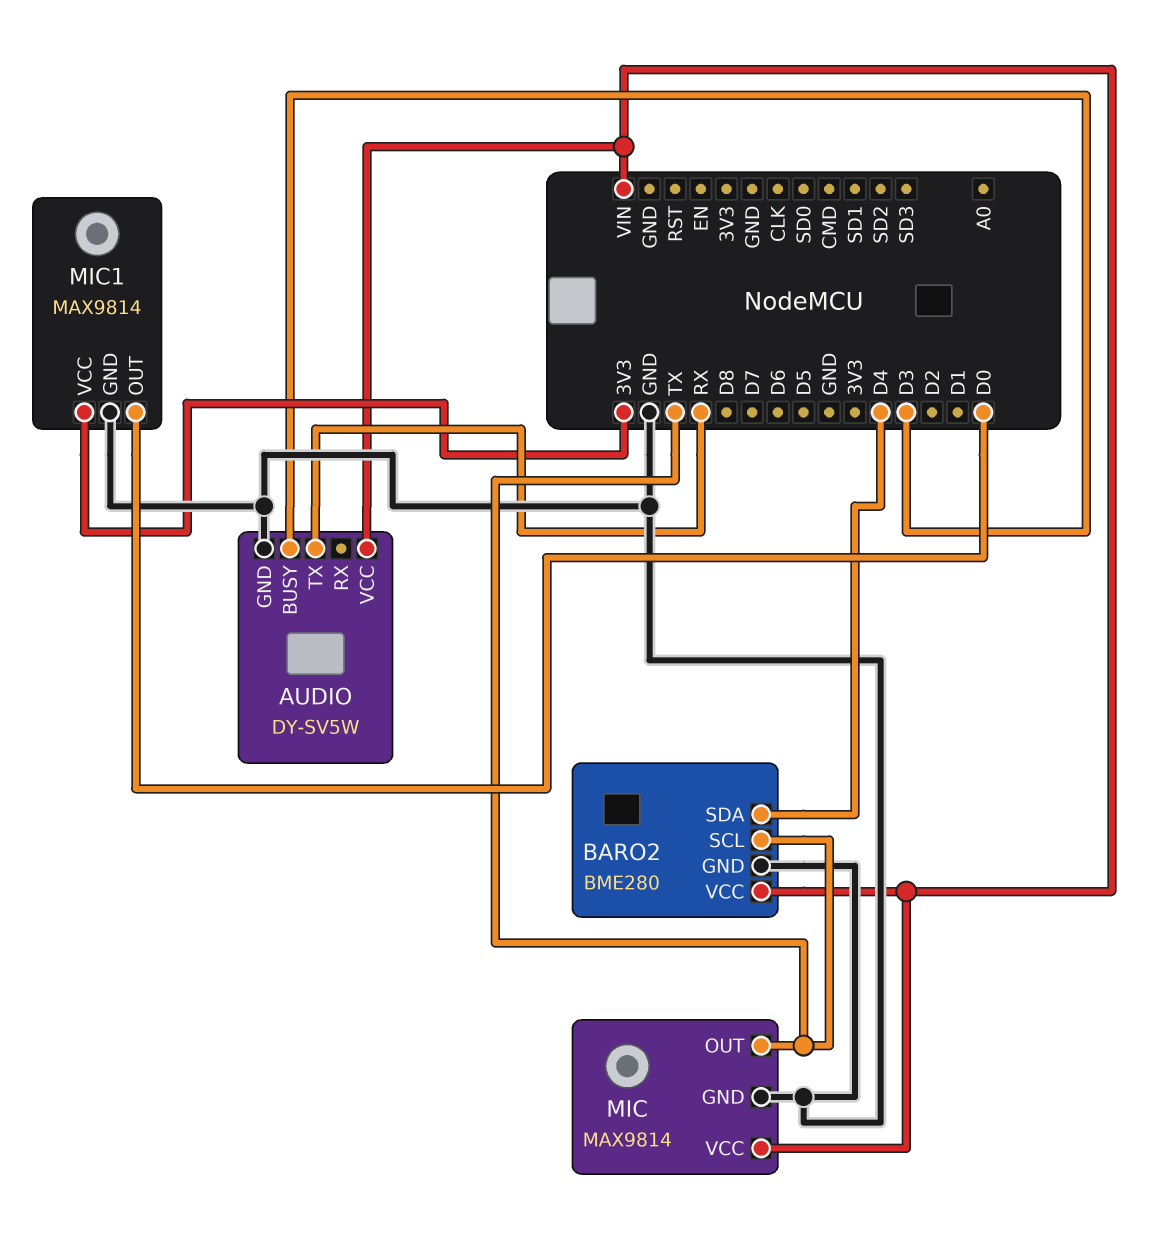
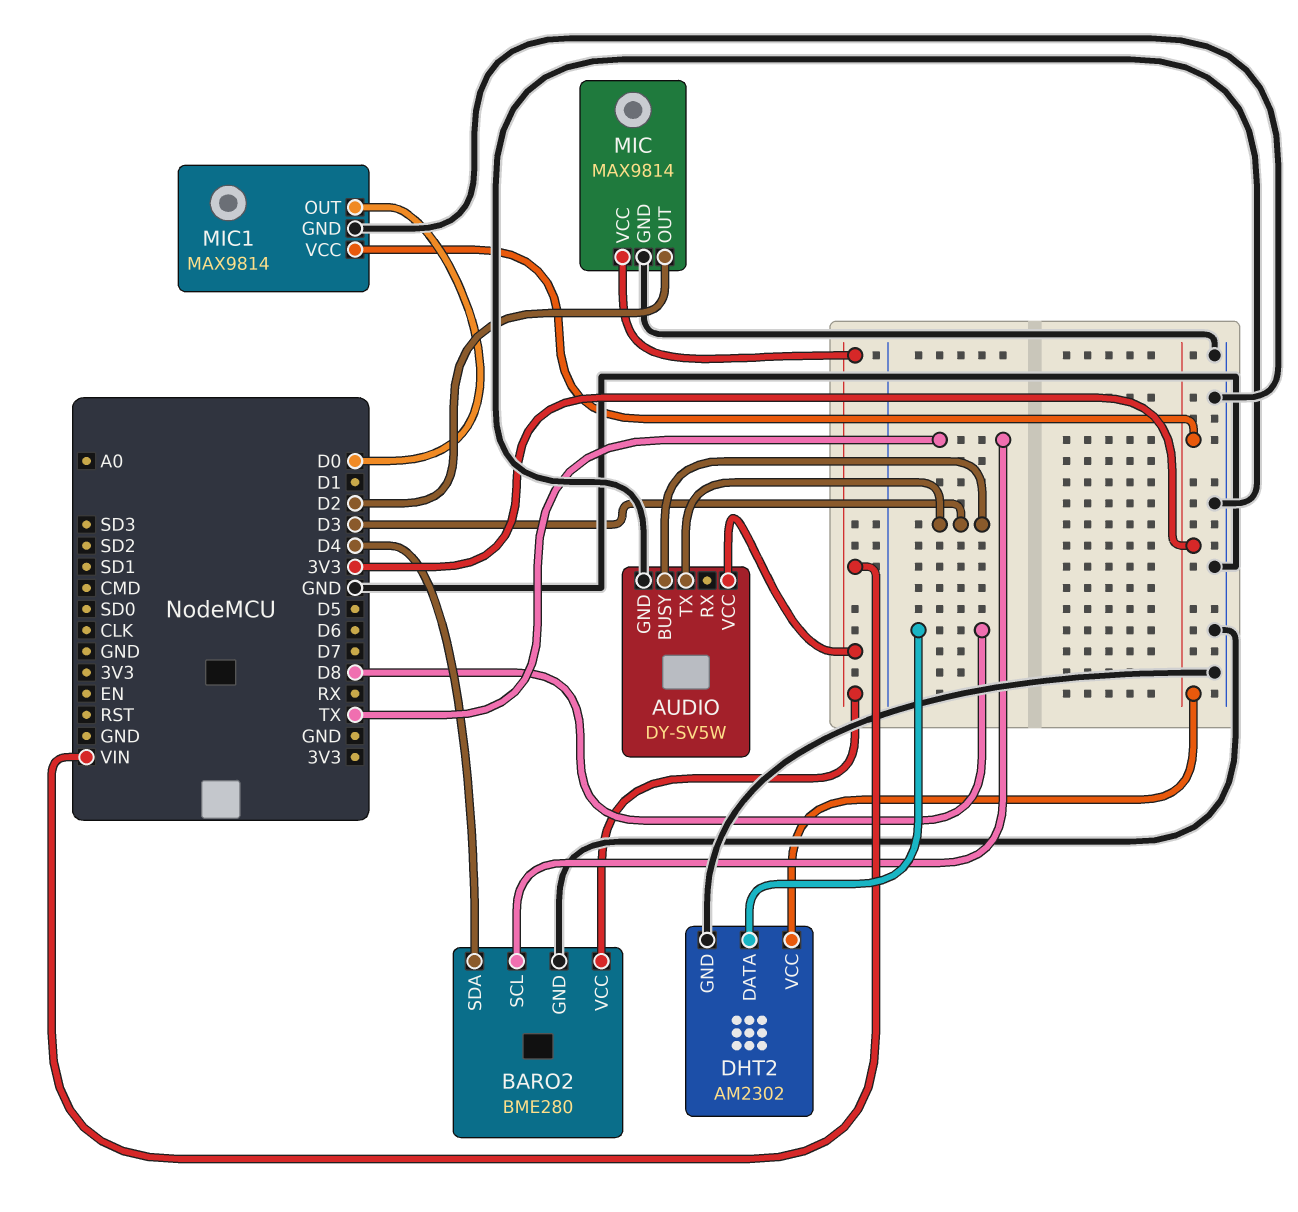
AUDIO pin TX: RX -> D3
DHT2: none -> AM2302
DHT2 pin DATA: none -> D8
DHT2 pin GND: none -> GND
DHT2 pin VCC: none -> 3V3
MIC pin OUT: TX -> D2

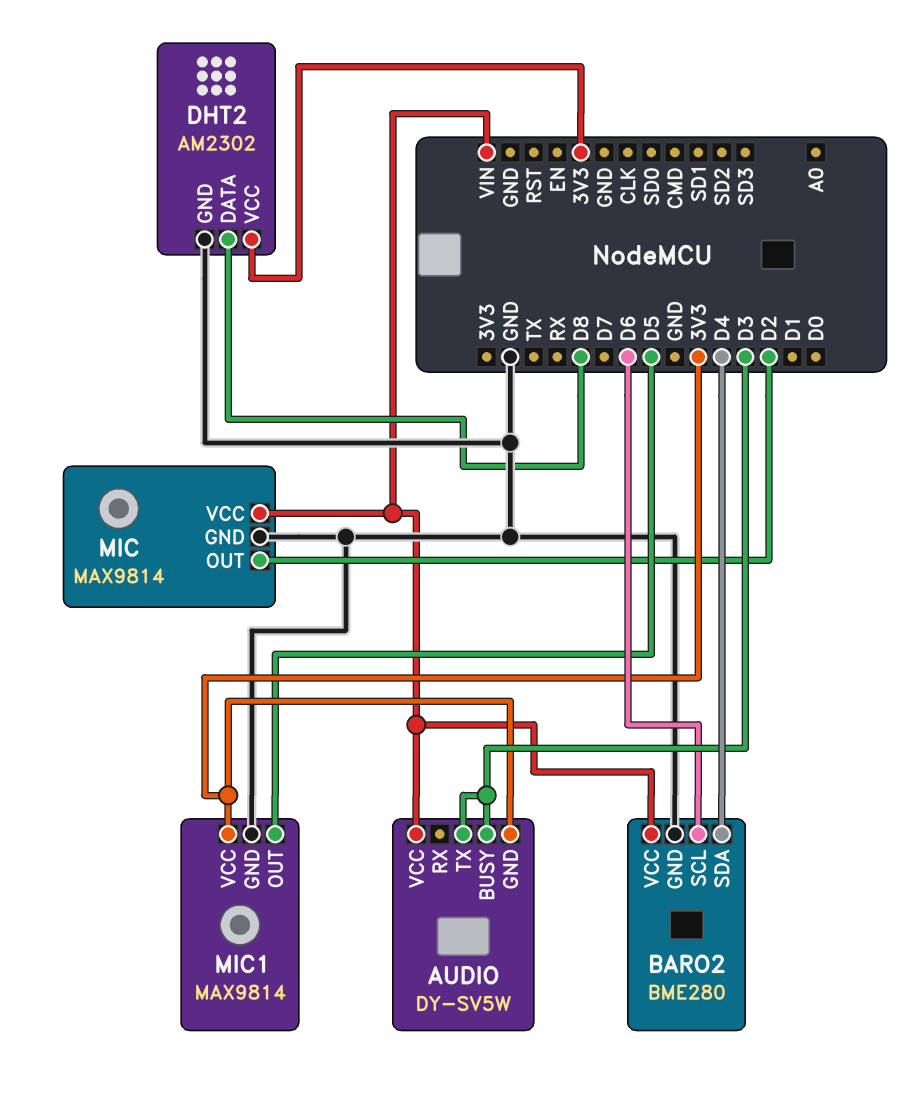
AUDIO pin GND: GND -> 3V3
BARO2 pin SCL: TX -> D6
MIC1 pin OUT: D0 -> D5

